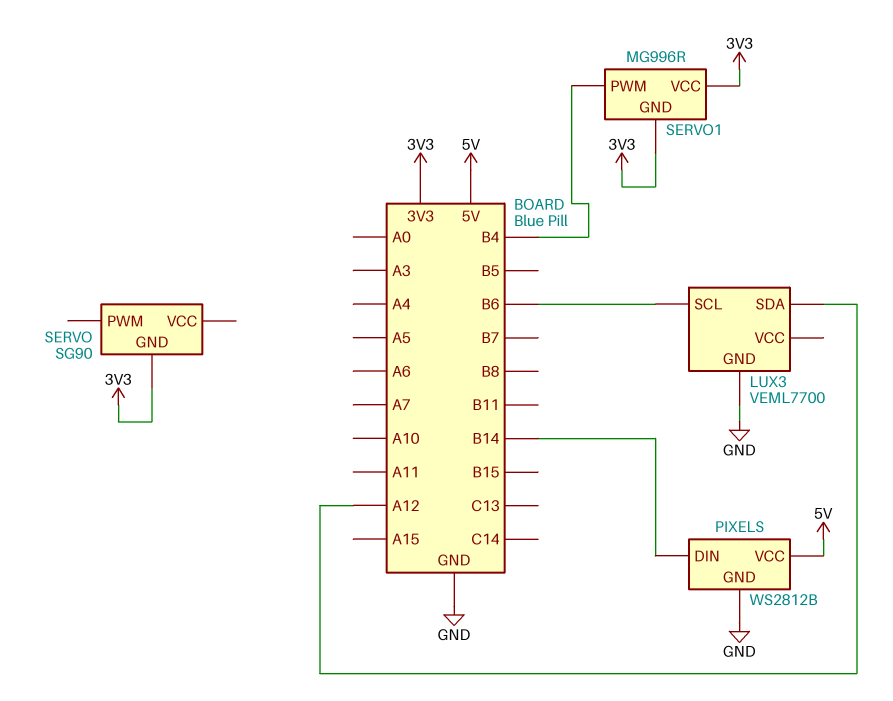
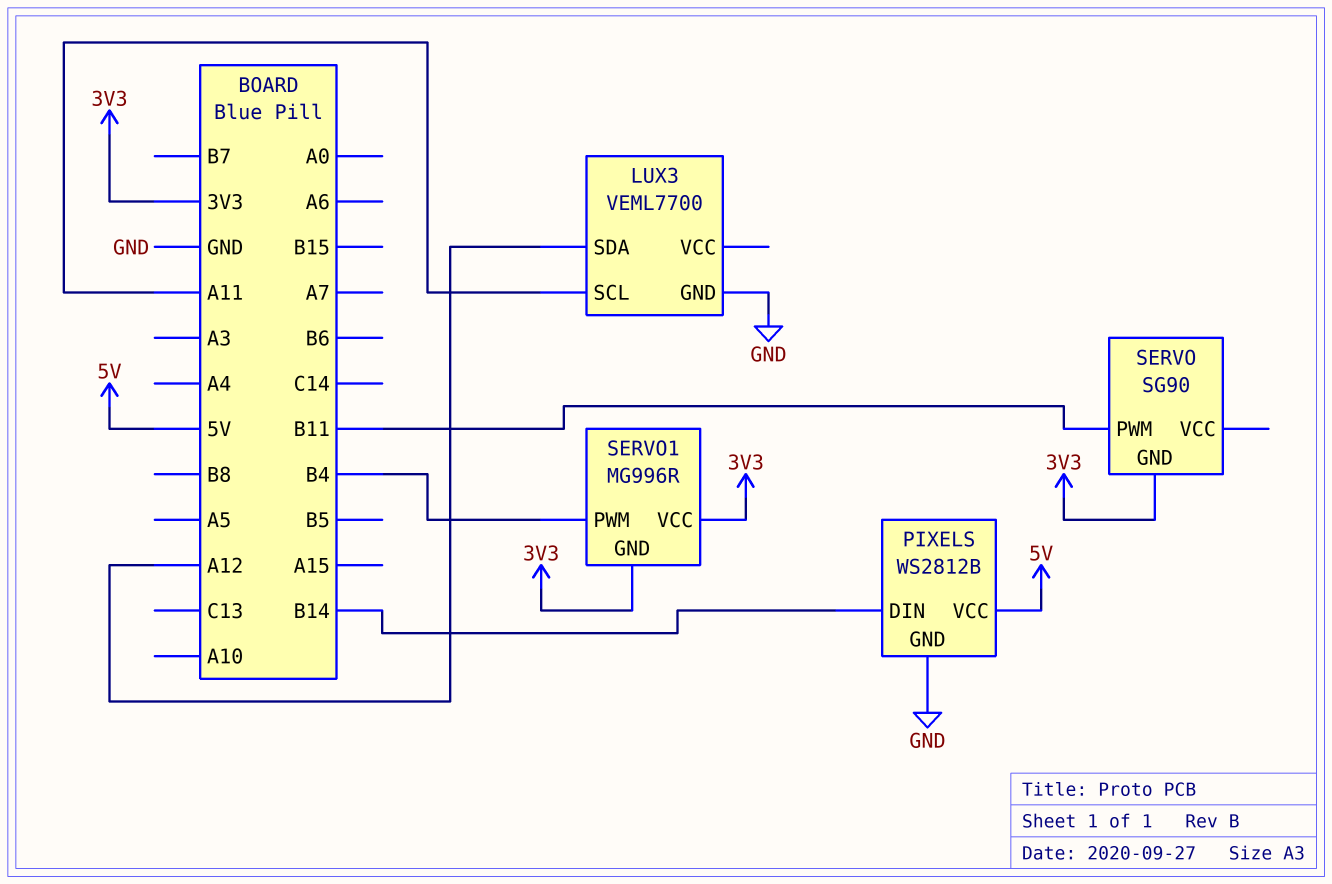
LUX3 pin SCL: B6 -> A11
SERVO pin PWM: none -> B11

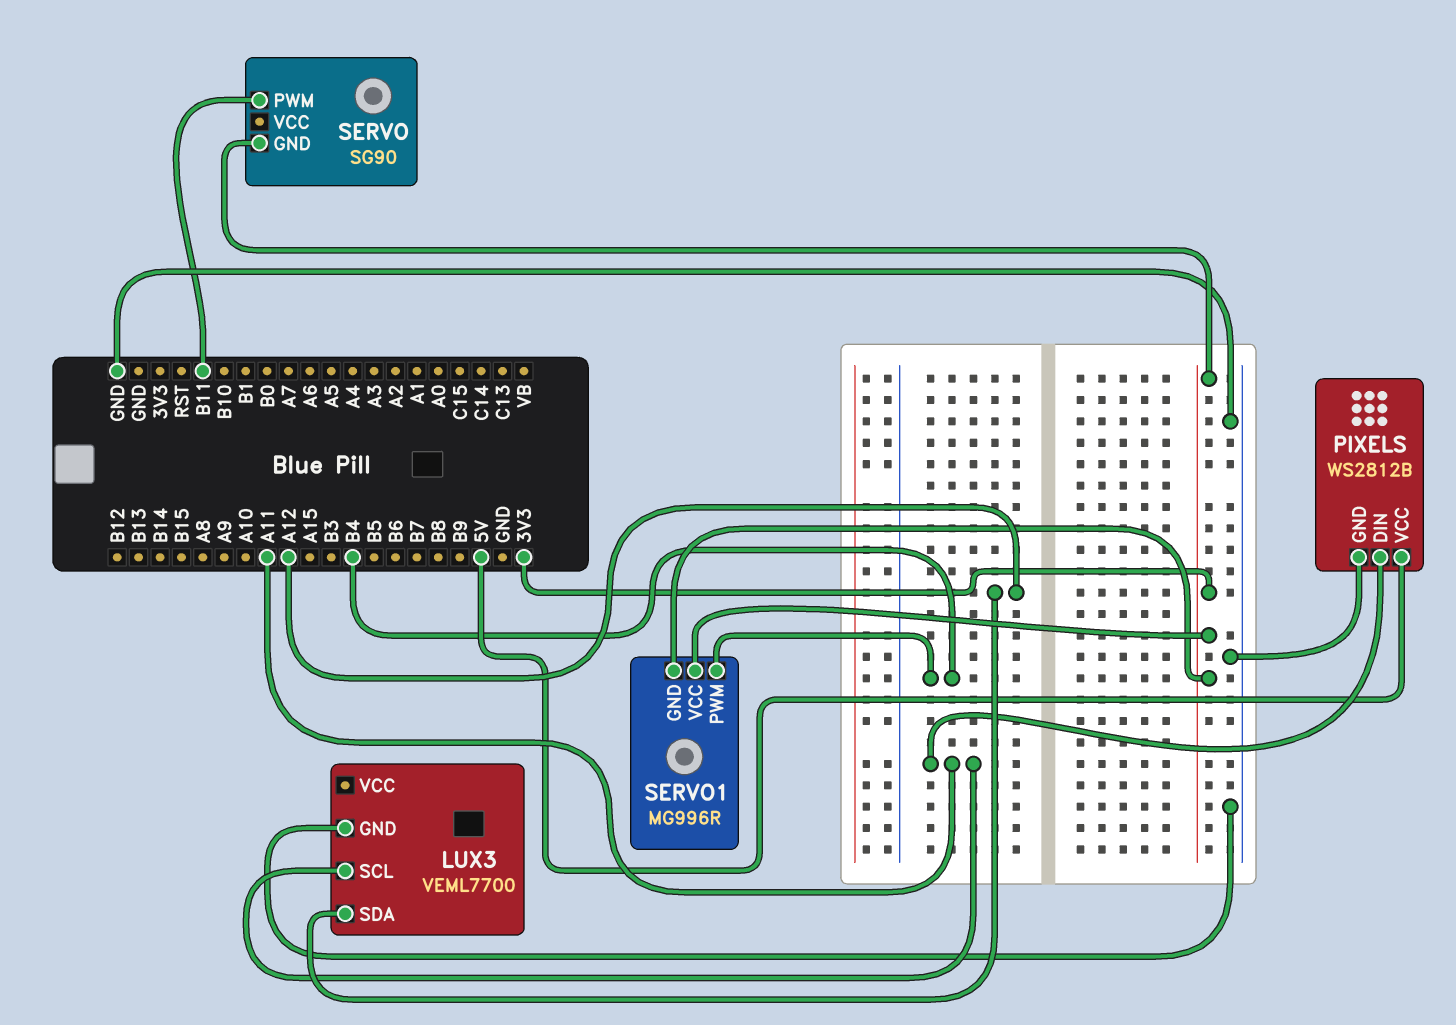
PIXELS pin DIN: B14 -> A11

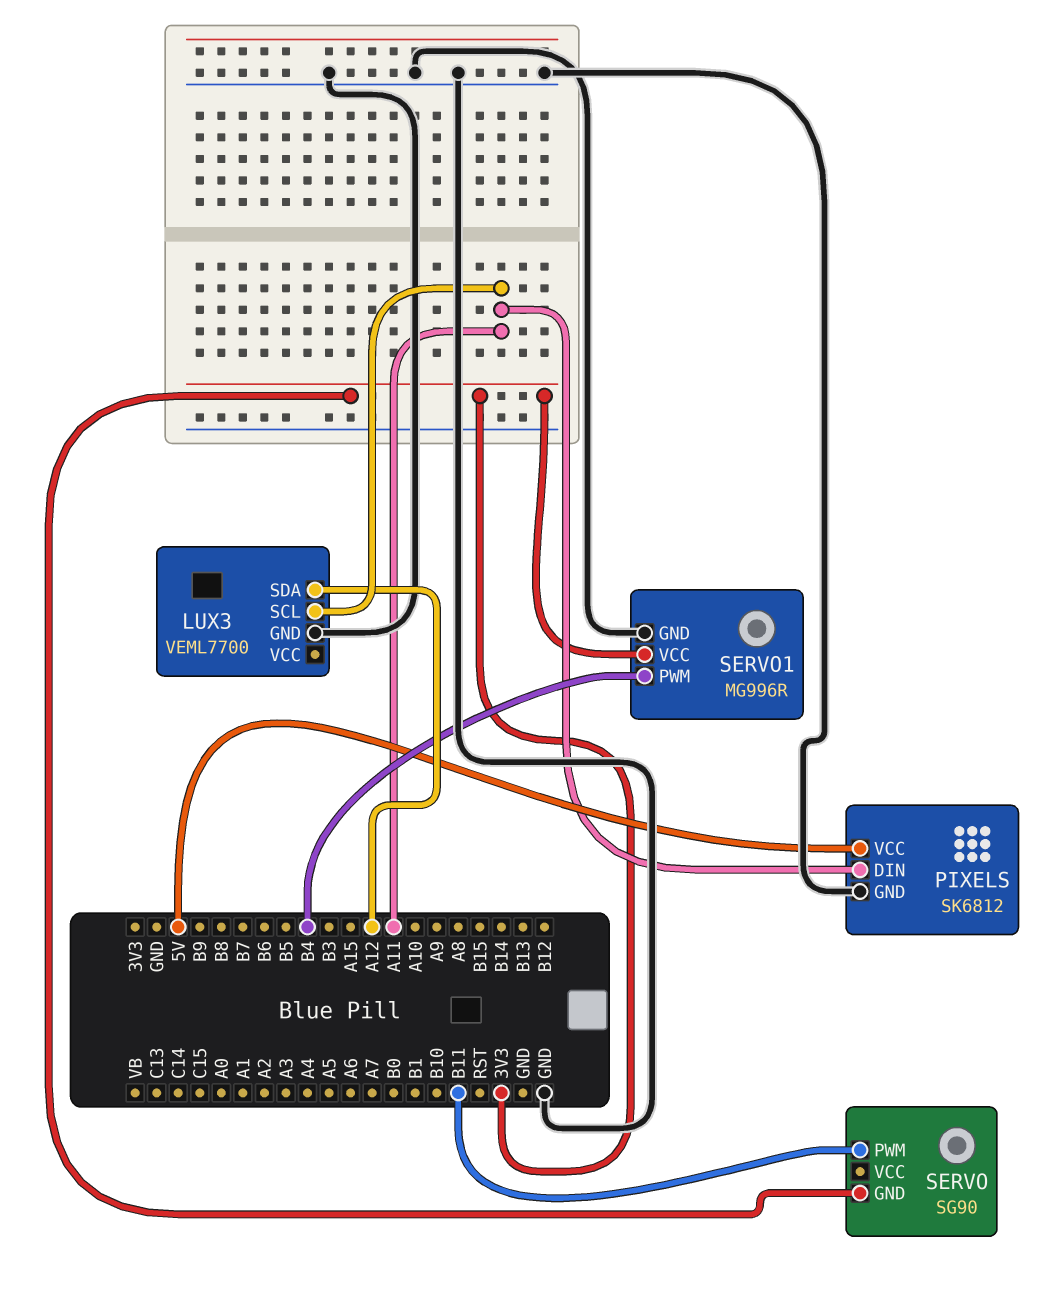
PIXELS: WS2812B -> SK6812
SERVO1 pin GND: 3V3 -> GND

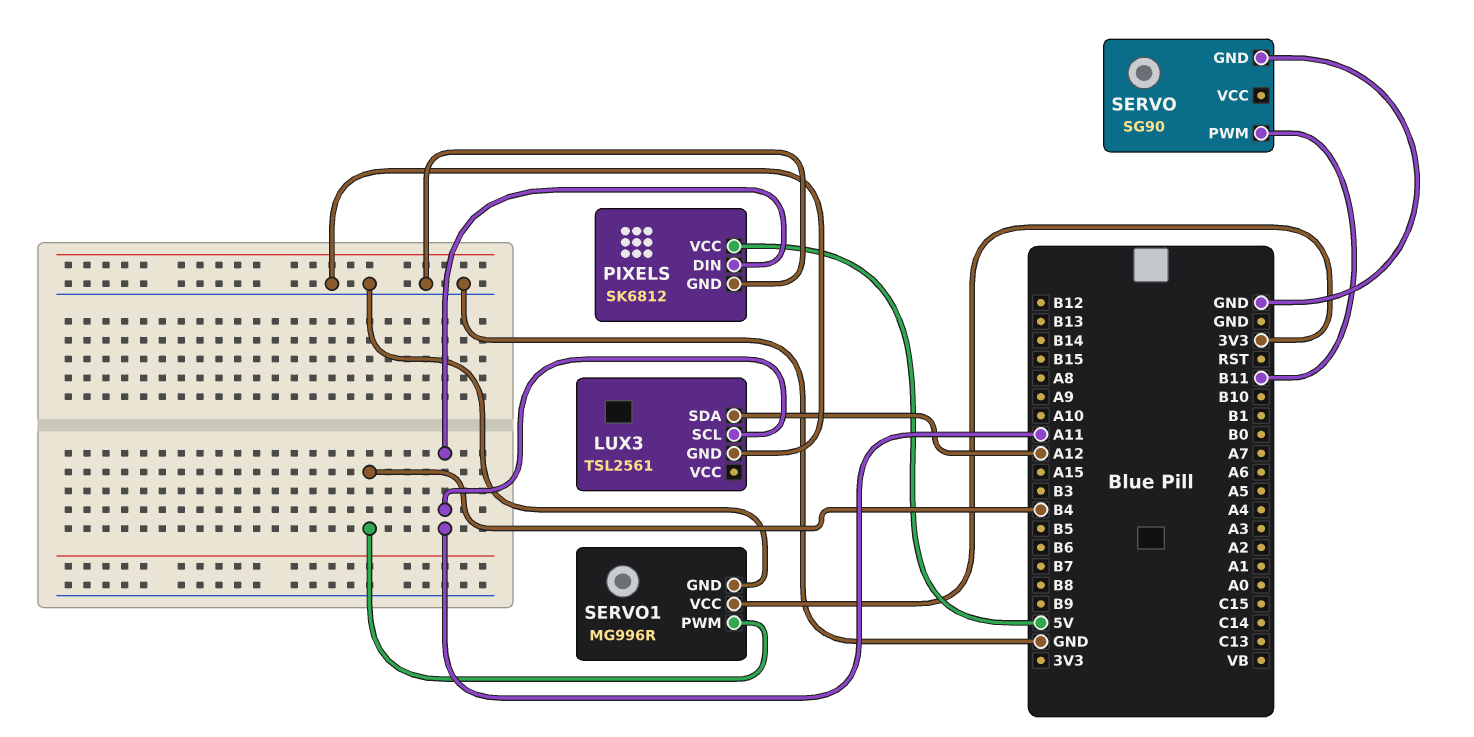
LUX3: VEML7700 -> TSL2561
SERVO pin GND: 3V3 -> GND

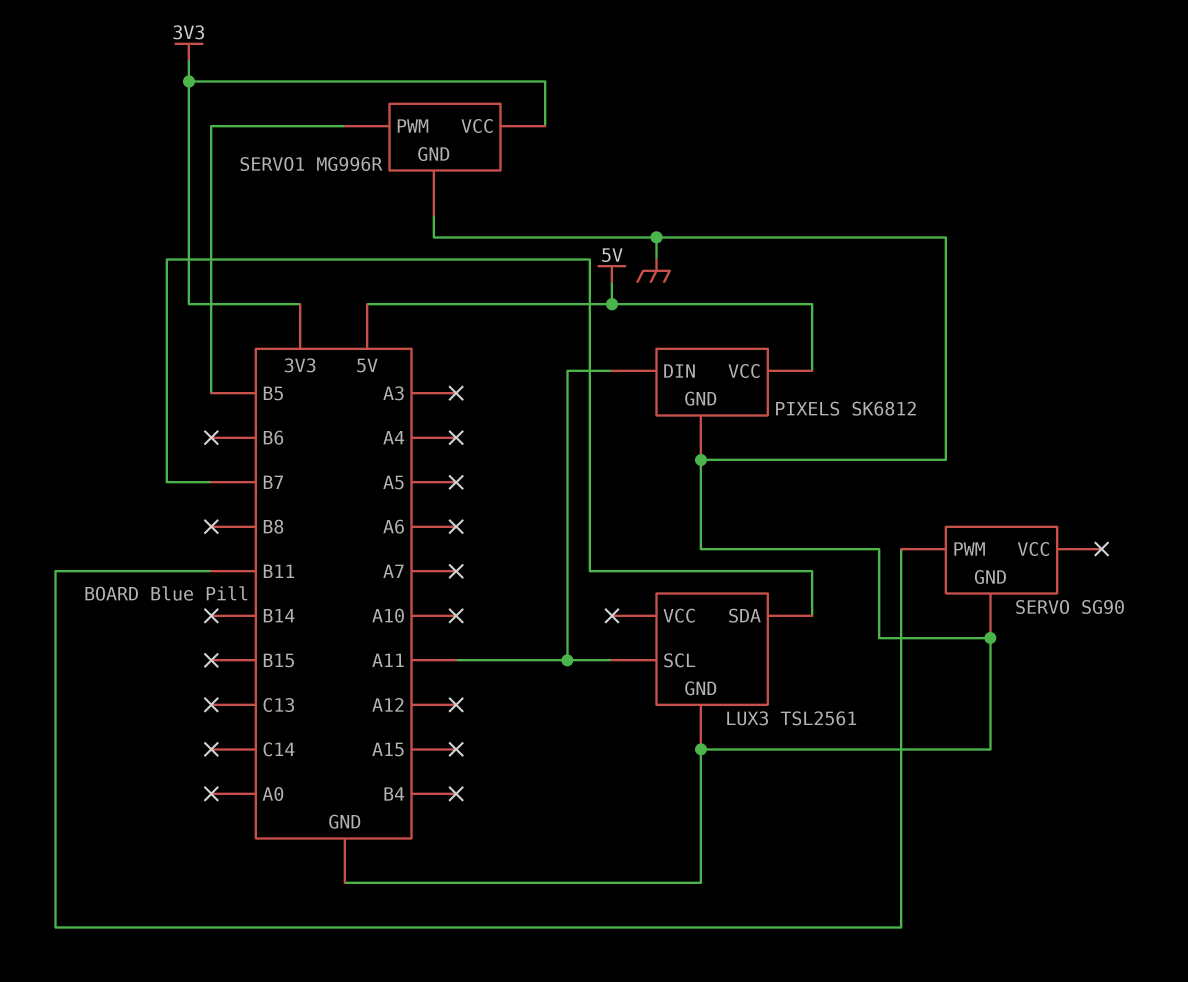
LUX3 pin SDA: A12 -> B7
SERVO1 pin PWM: B4 -> B5

